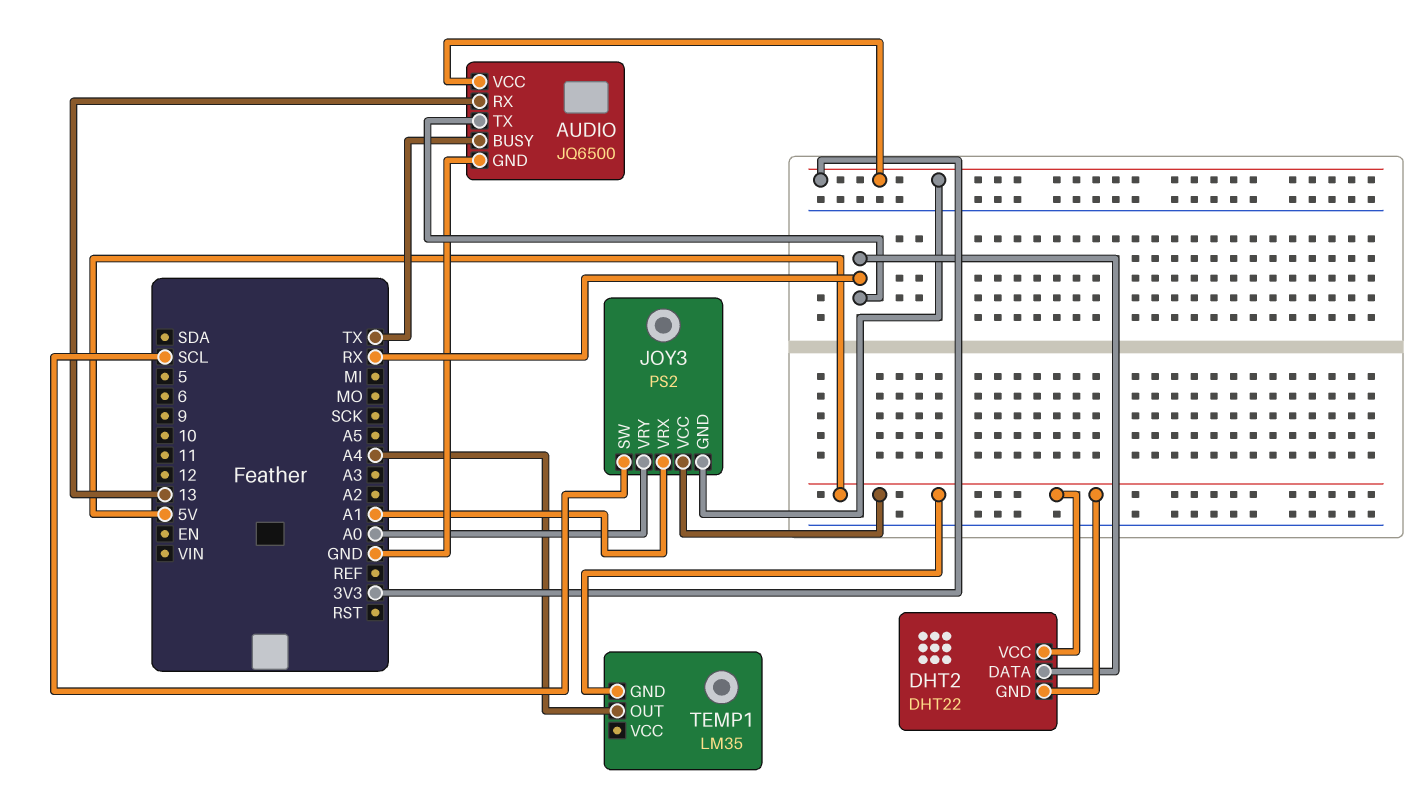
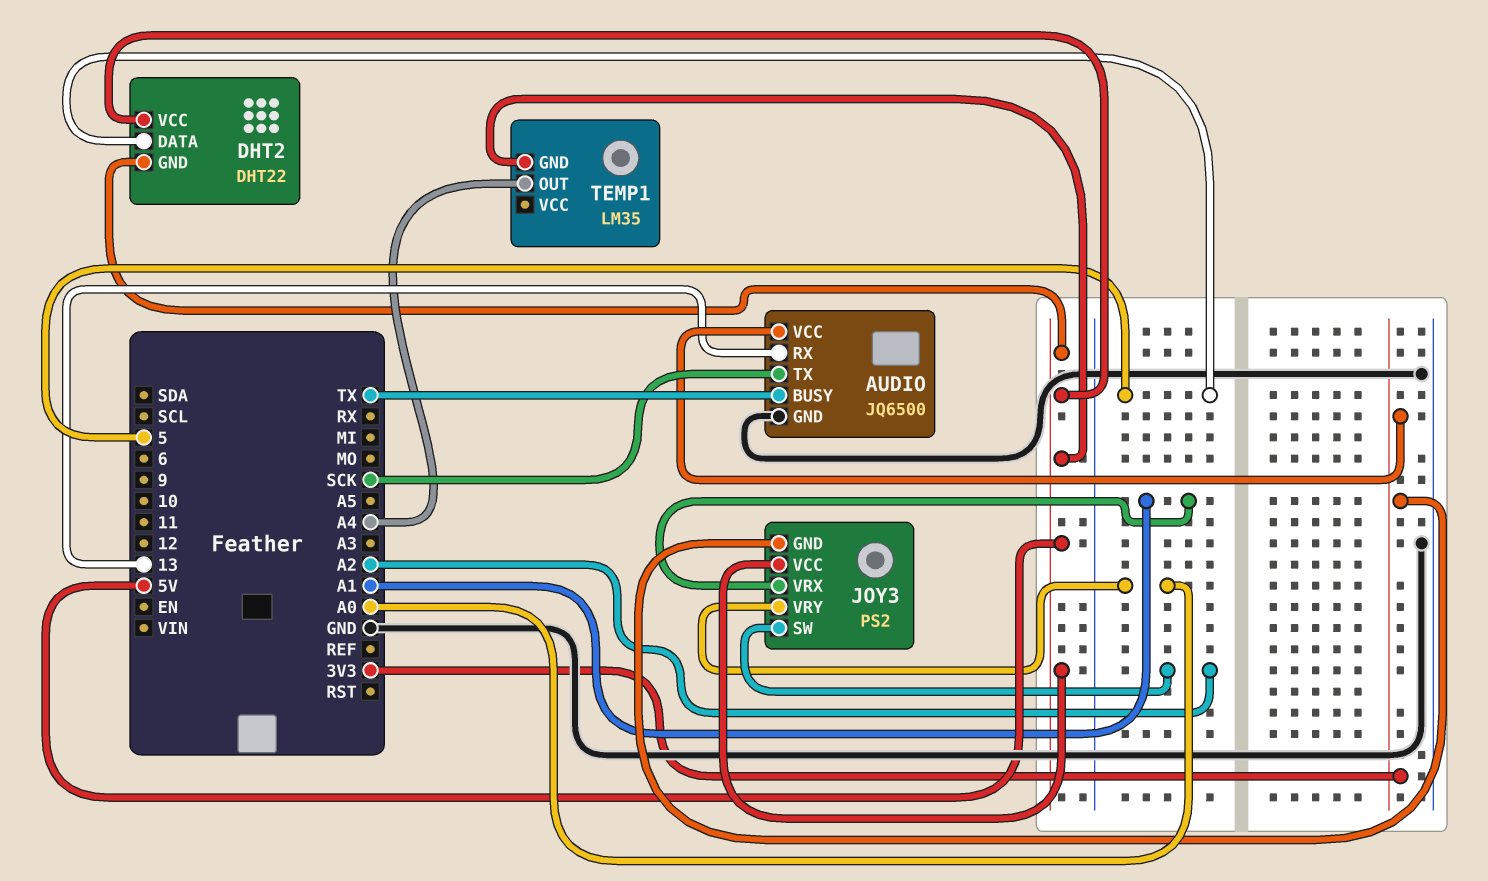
AUDIO pin TX: RX -> SCK
DHT2 pin DATA: RX -> 5
JOY3 pin SW: SCL -> A2

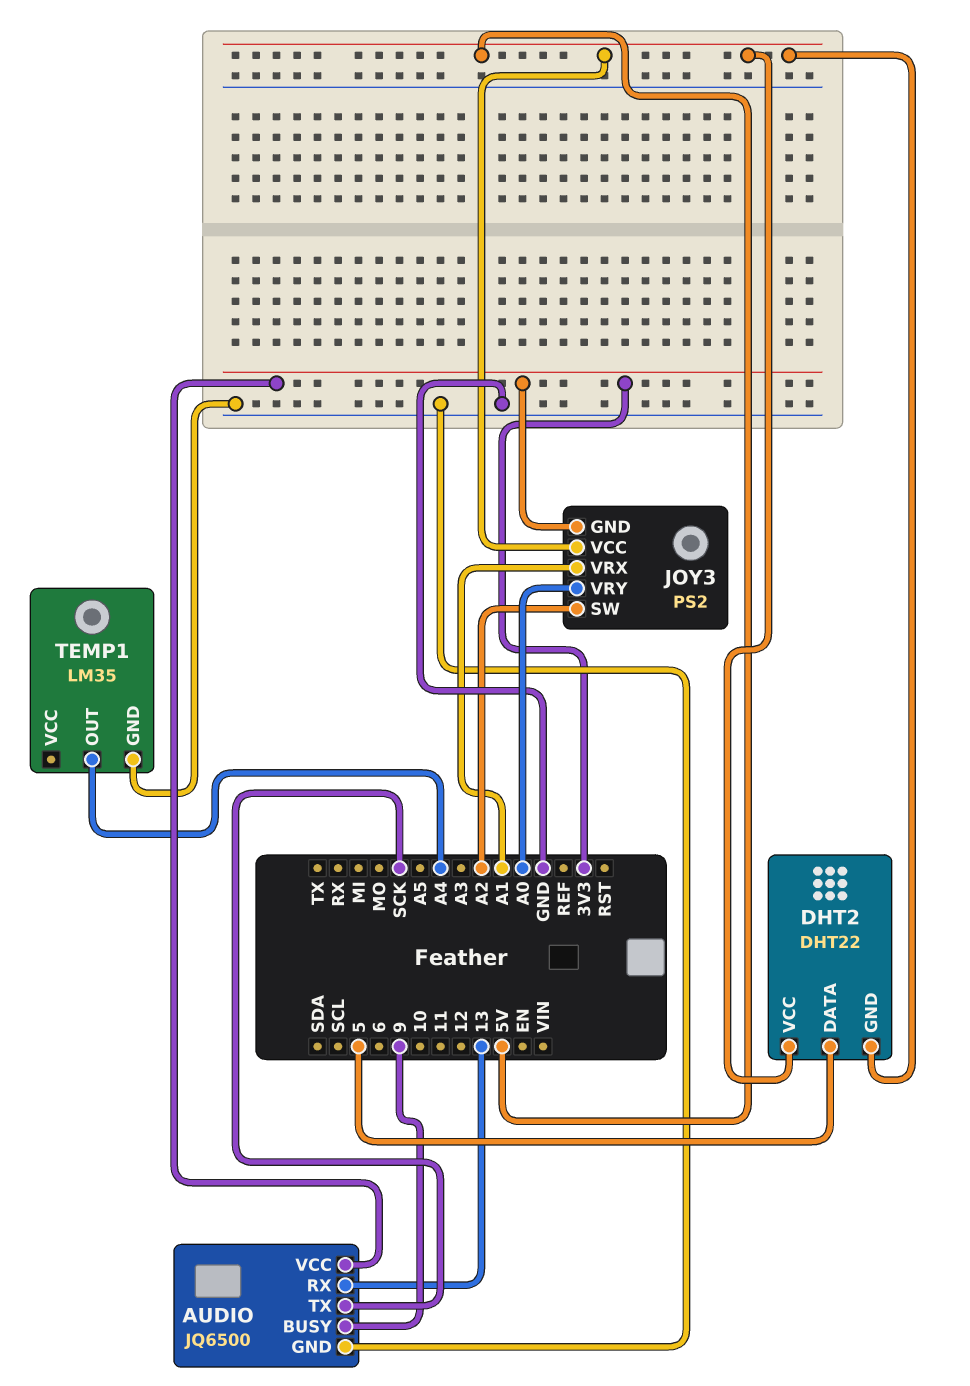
AUDIO pin BUSY: TX -> 9
TEMP1 pin GND: 5V -> GND

